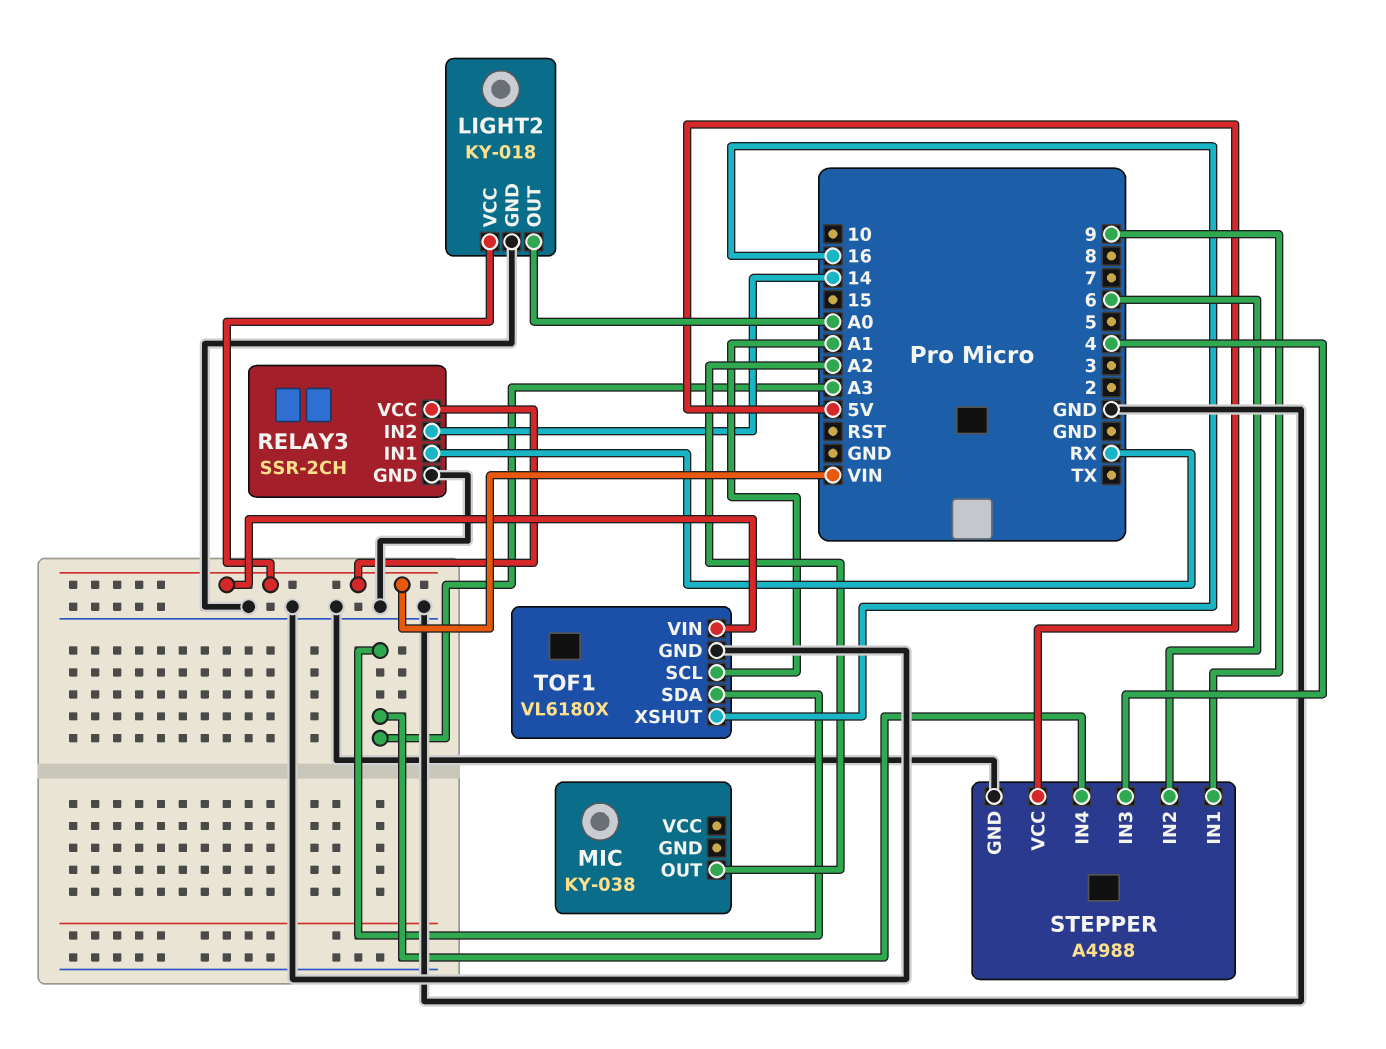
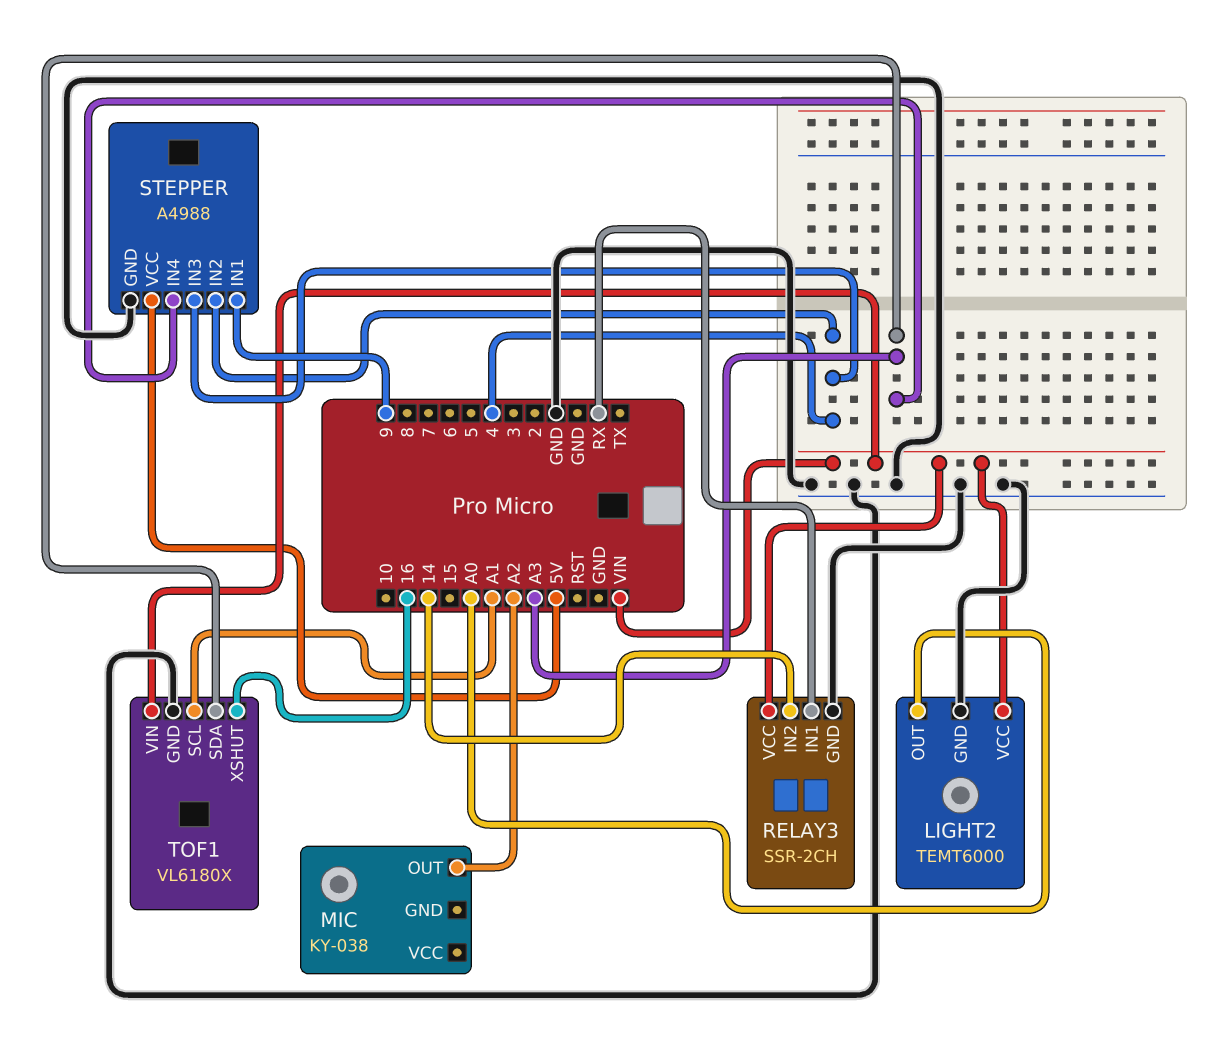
LIGHT2: KY-018 -> TEMT6000
STEPPER pin IN2: 6 -> 4

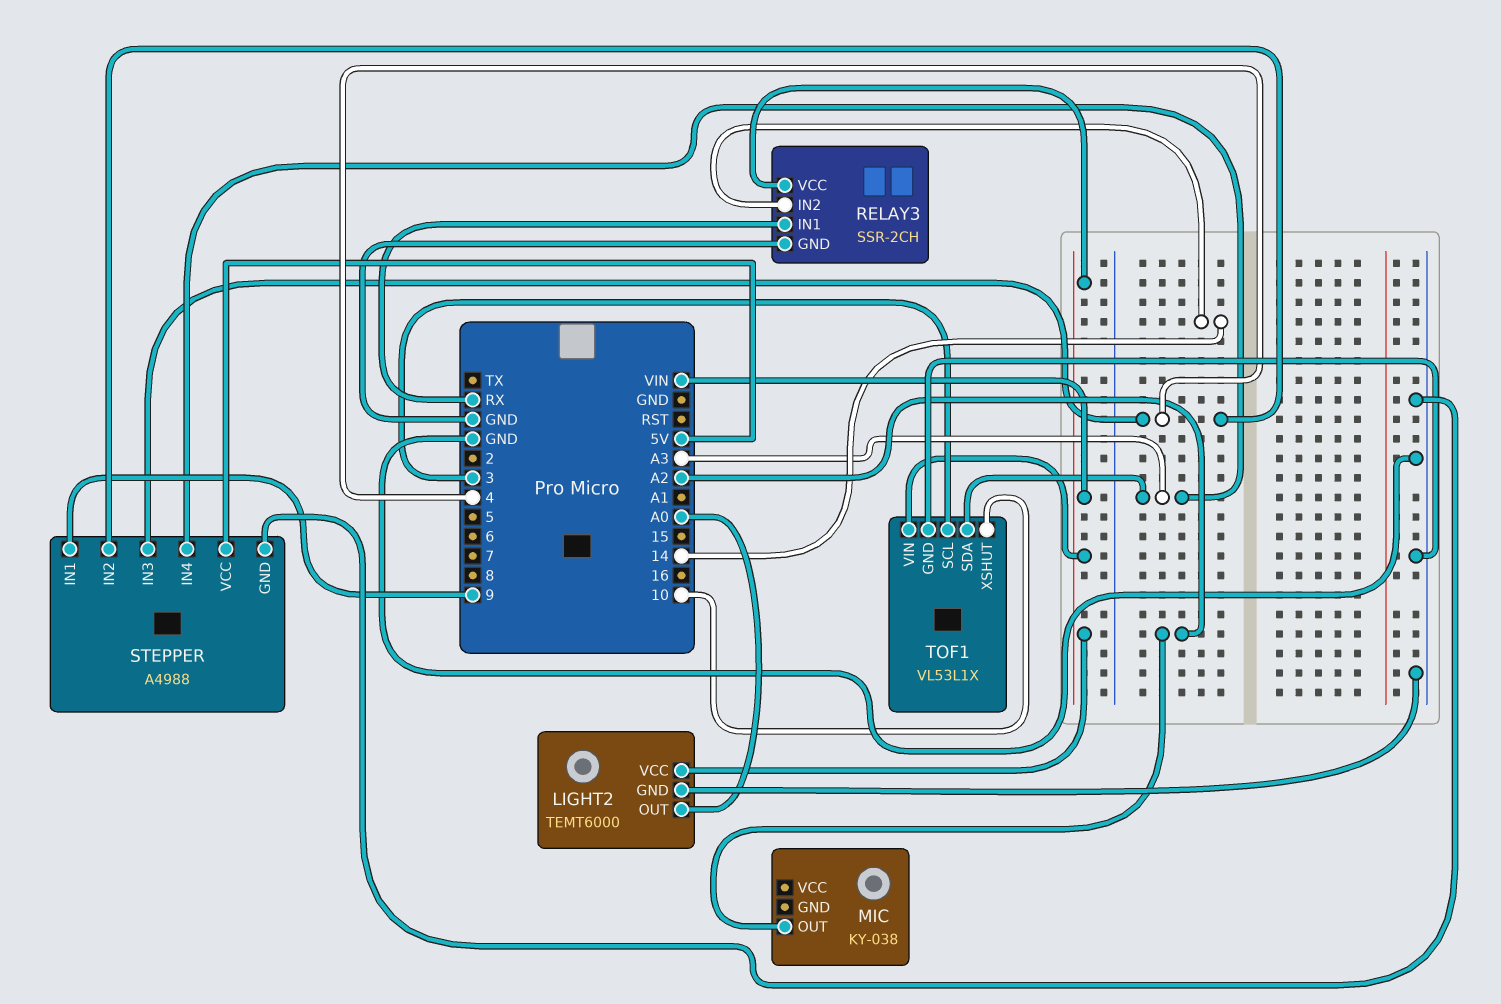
TOF1: VL6180X -> VL53L1X
TOF1 pin SCL: A1 -> 3
TOF1 pin XSHUT: 16 -> 10

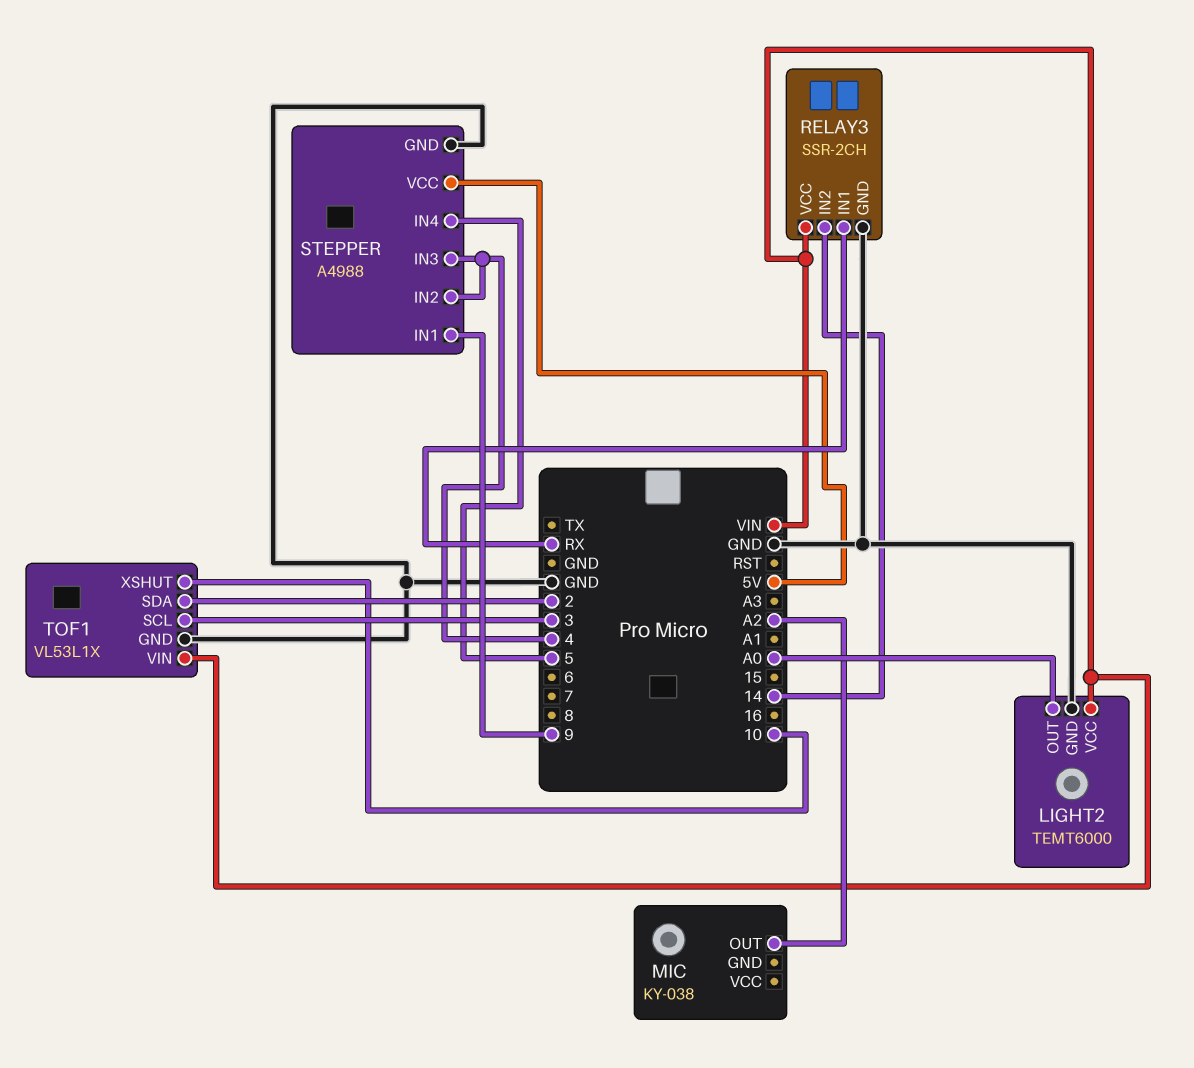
STEPPER pin IN4: A3 -> 5
TOF1 pin SDA: A3 -> 2

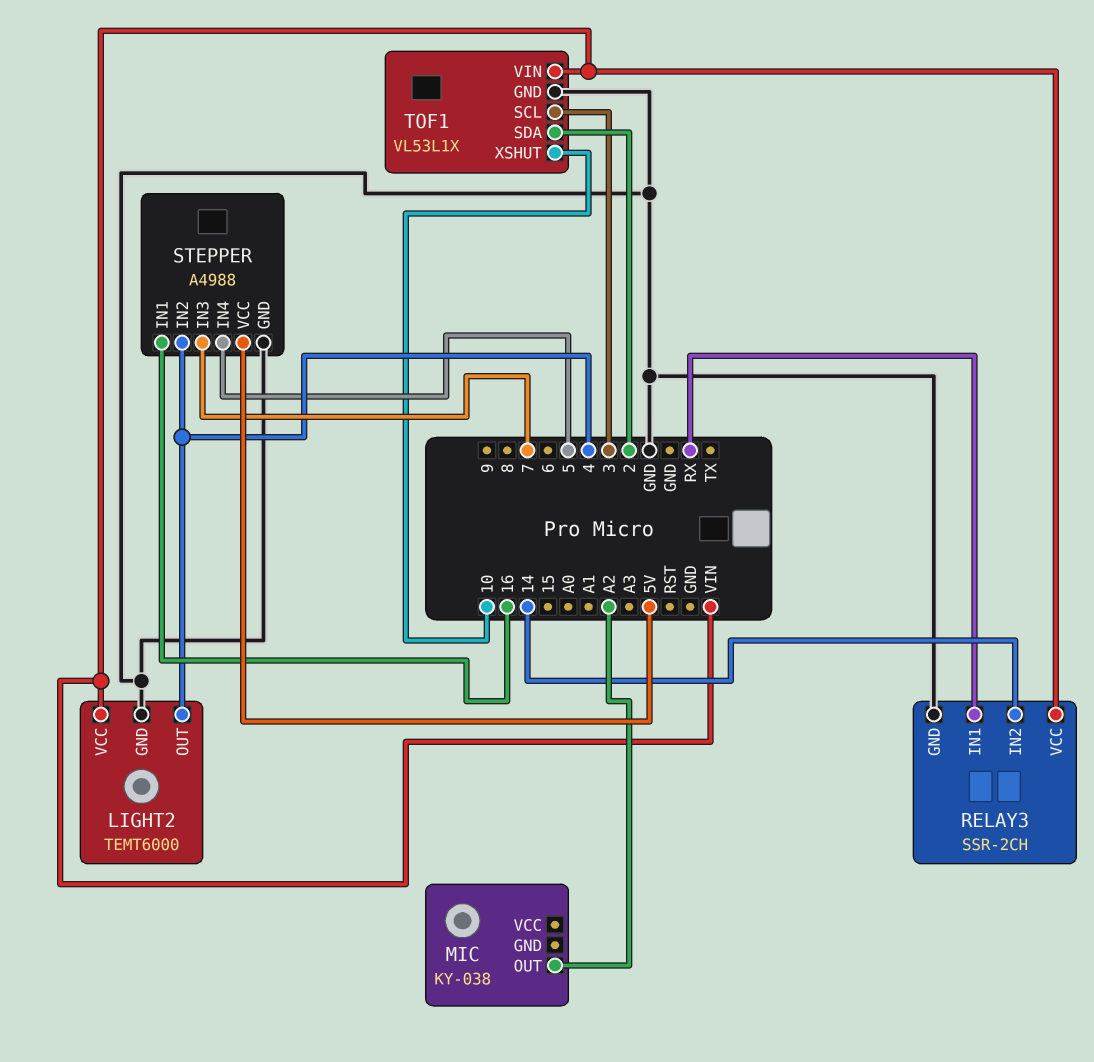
LIGHT2 pin OUT: A0 -> 4
STEPPER pin IN1: 9 -> 16
STEPPER pin IN3: 4 -> 7

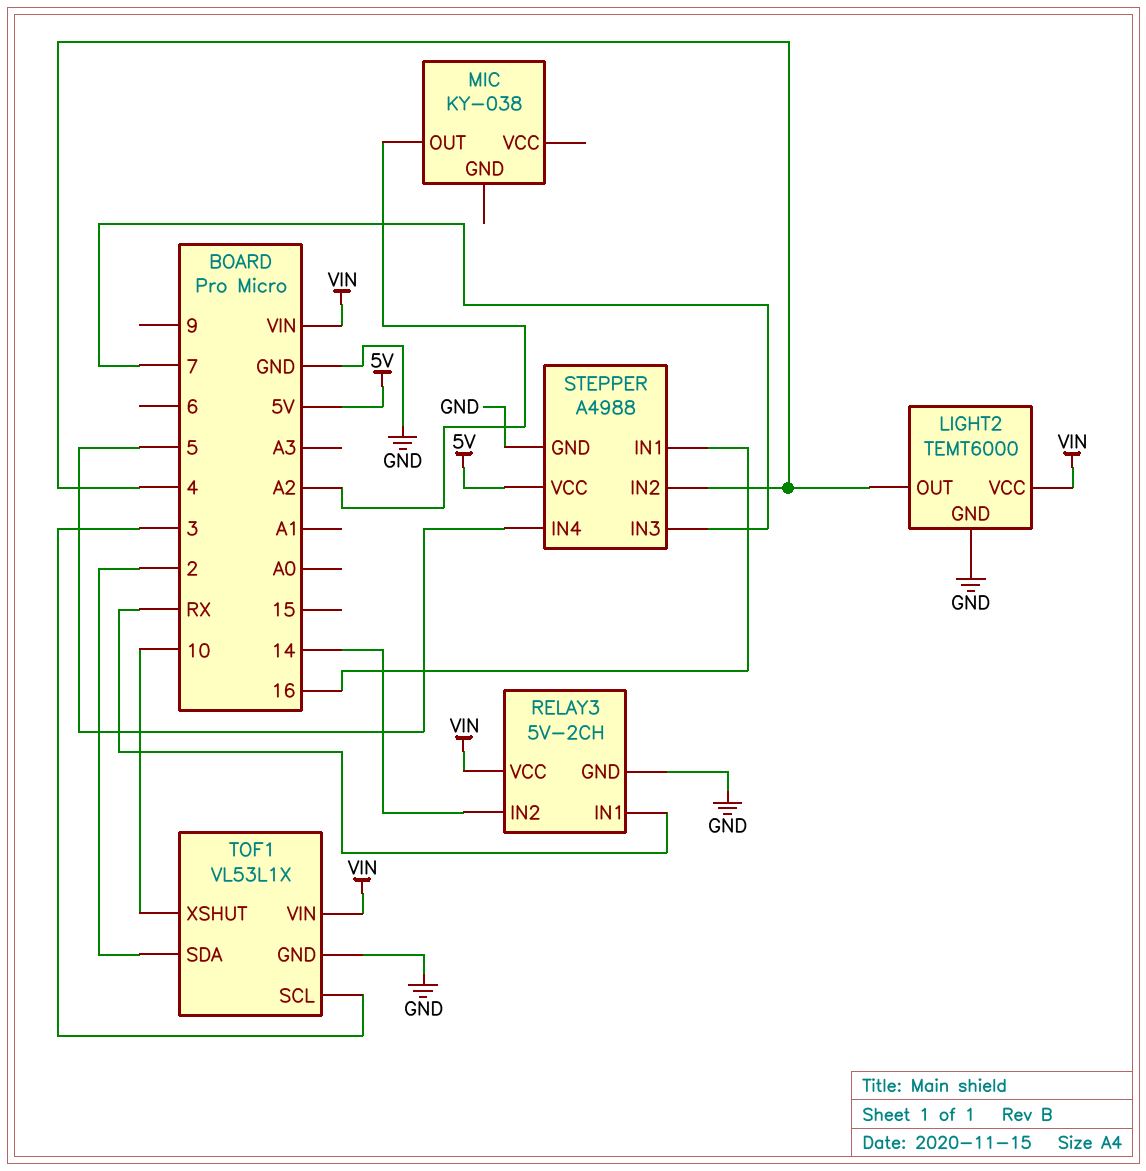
RELAY3: SSR-2CH -> 5V-2CH

